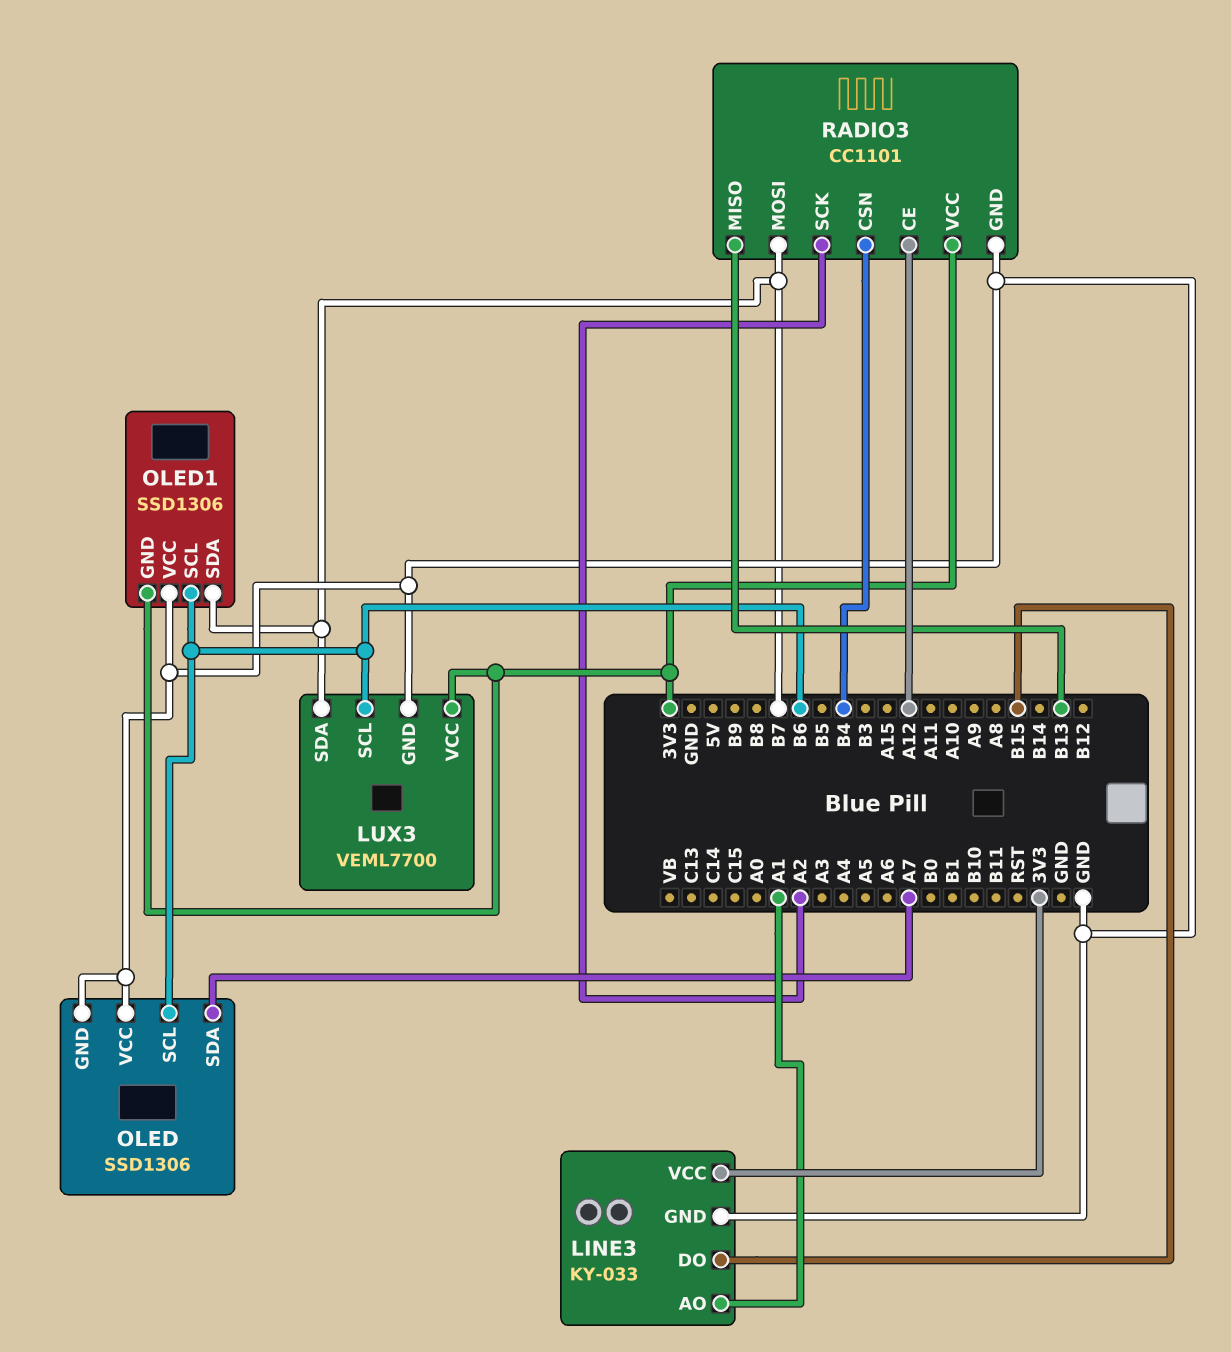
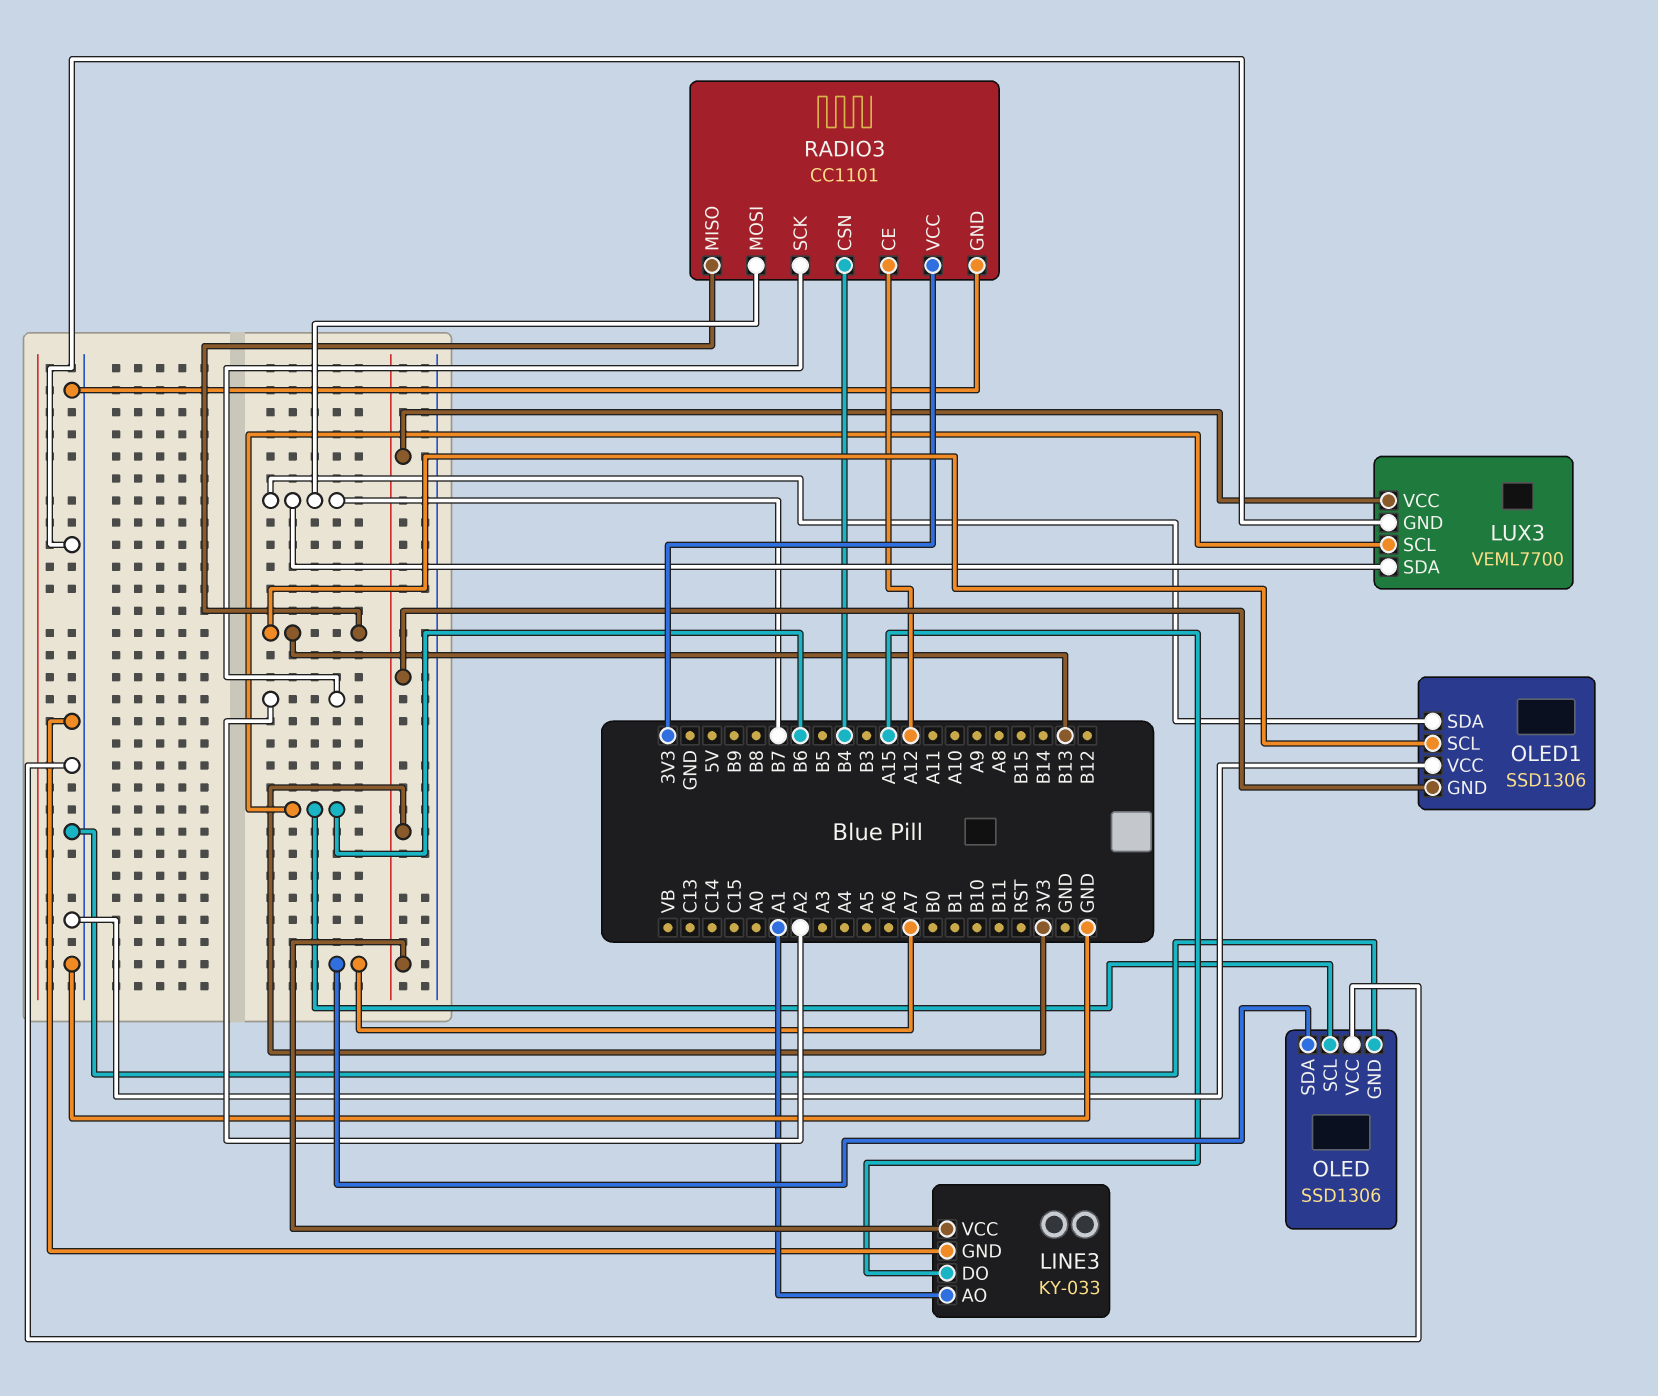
LINE3 pin DO: B15 -> A15
OLED1 pin SCL: B6 -> B13

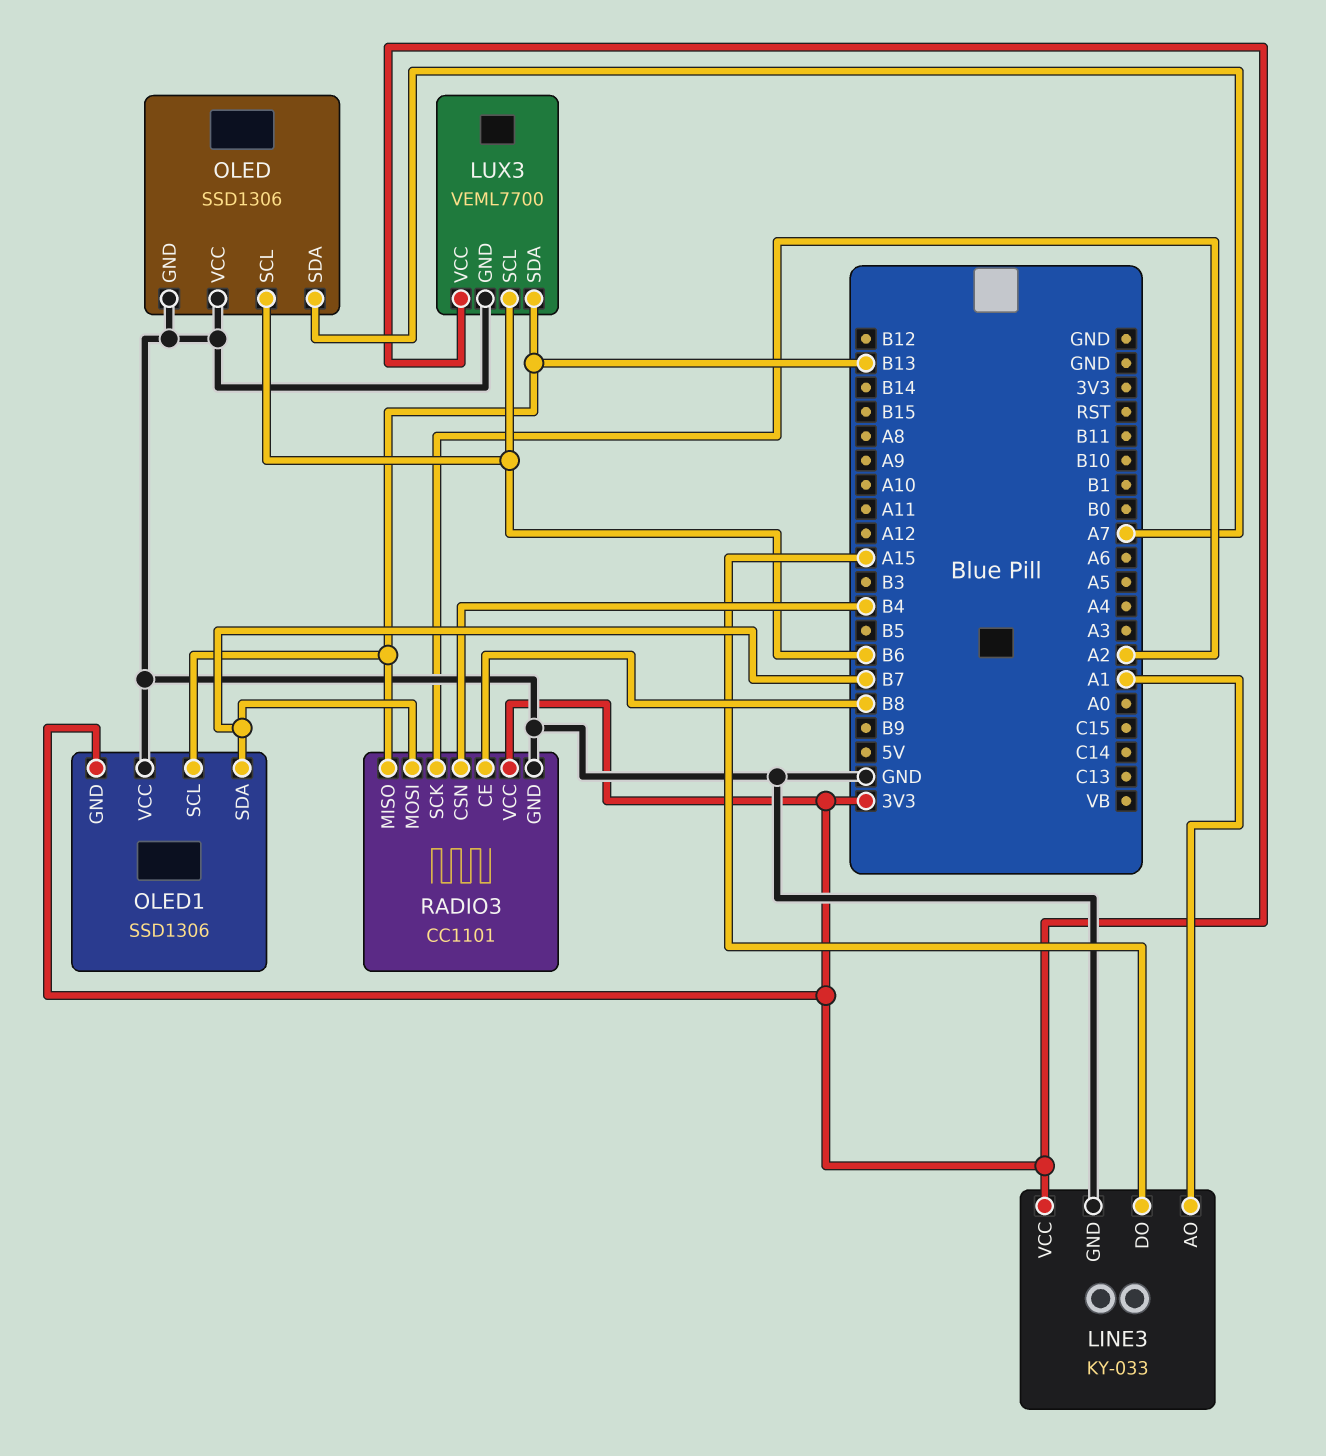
LUX3 pin SDA: B7 -> B13
RADIO3 pin CE: A12 -> B8

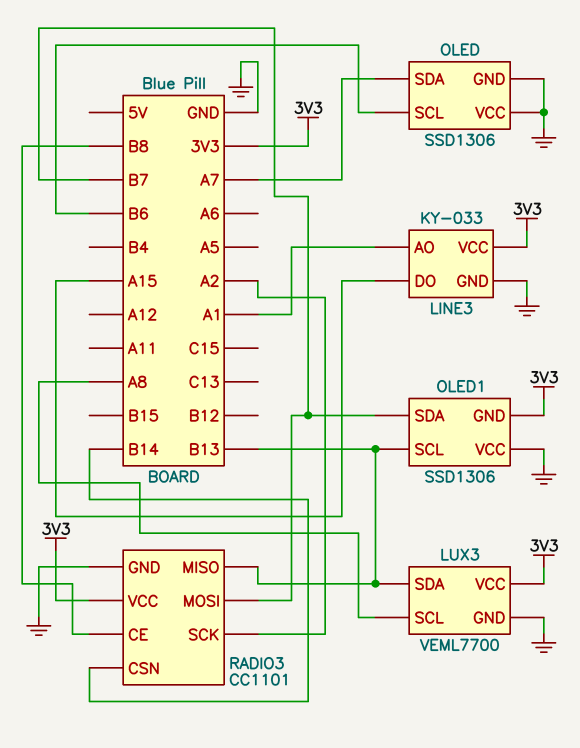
LUX3 pin SCL: B6 -> A8
RADIO3 pin CSN: B4 -> B14

